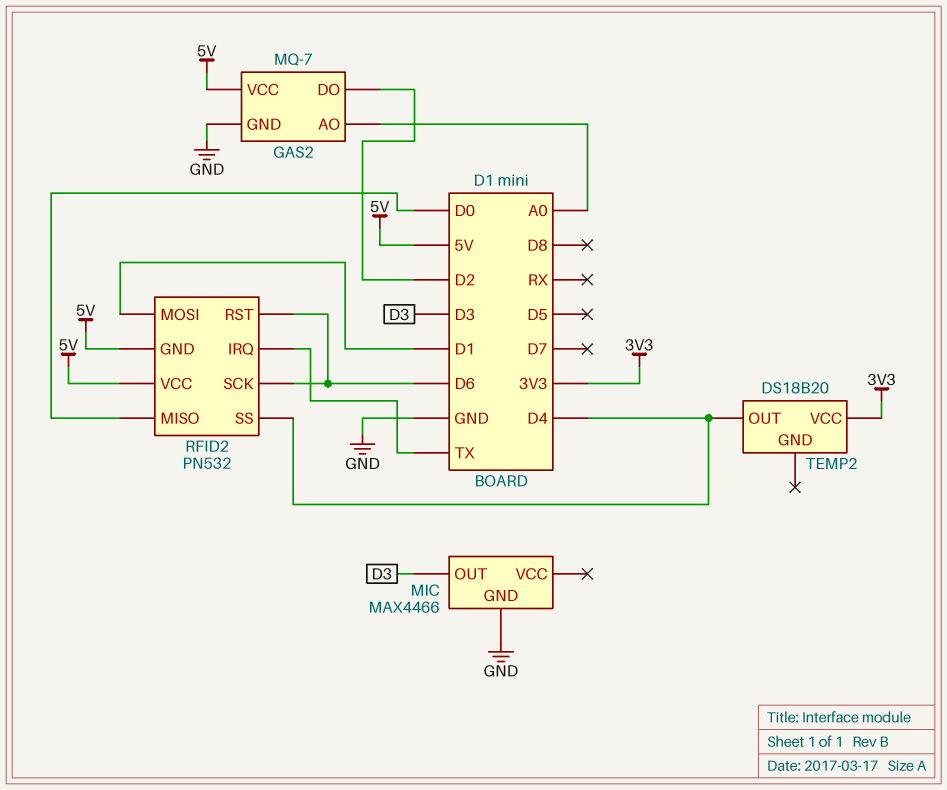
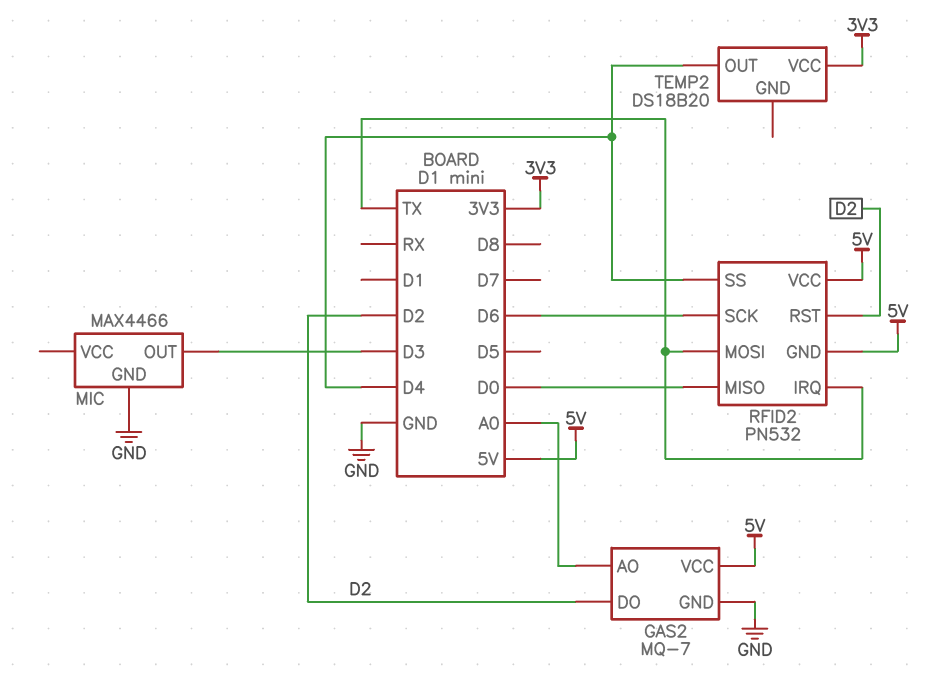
RFID2 pin MOSI: D1 -> TX
RFID2 pin RST: D6 -> D2

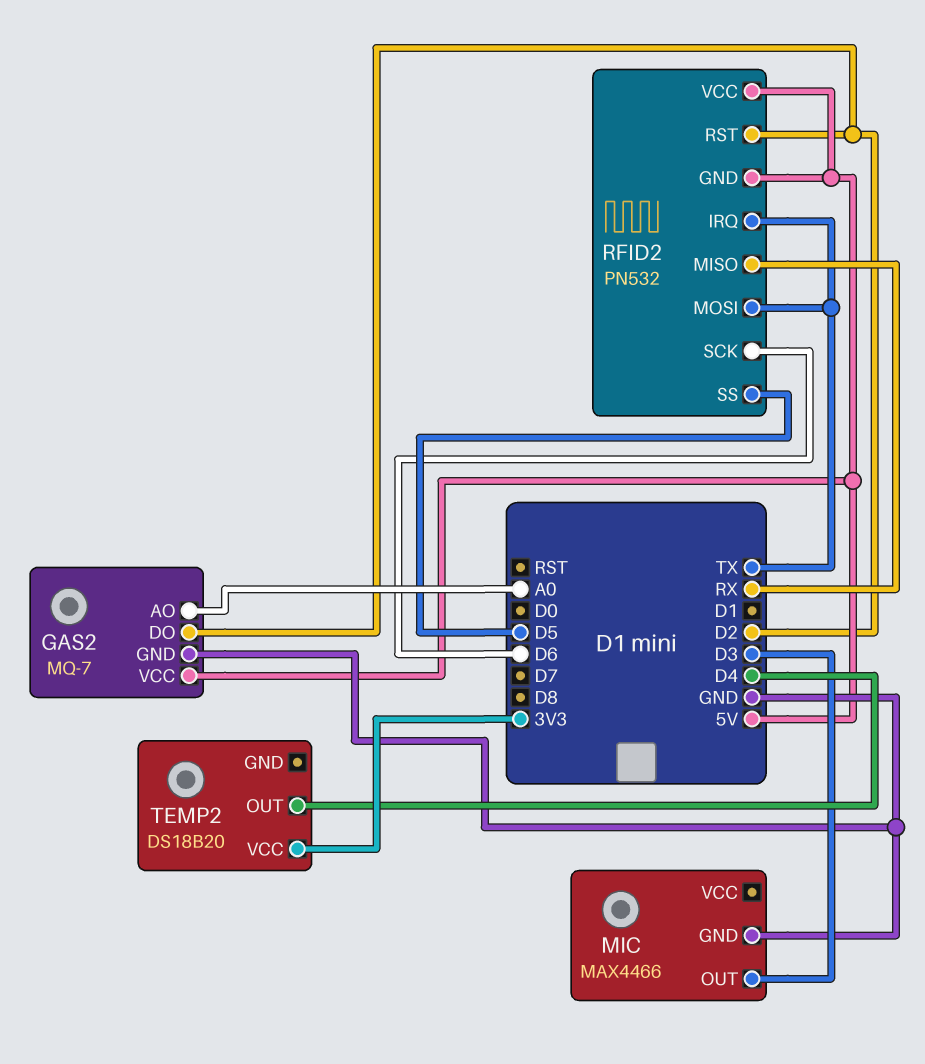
RFID2 pin MISO: D0 -> RX
RFID2 pin SS: D4 -> D5

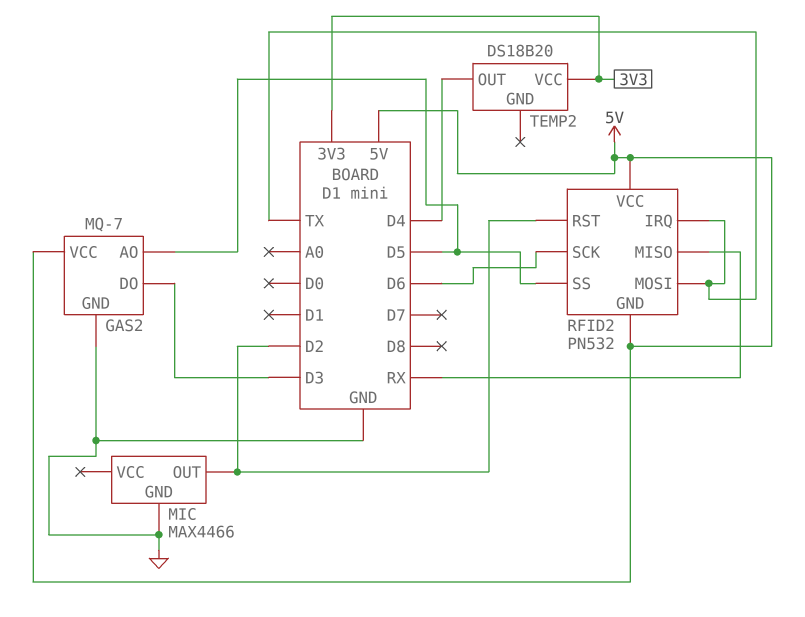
GAS2 pin AO: A0 -> D5
GAS2 pin DO: D2 -> D3
MIC pin OUT: D3 -> D2

